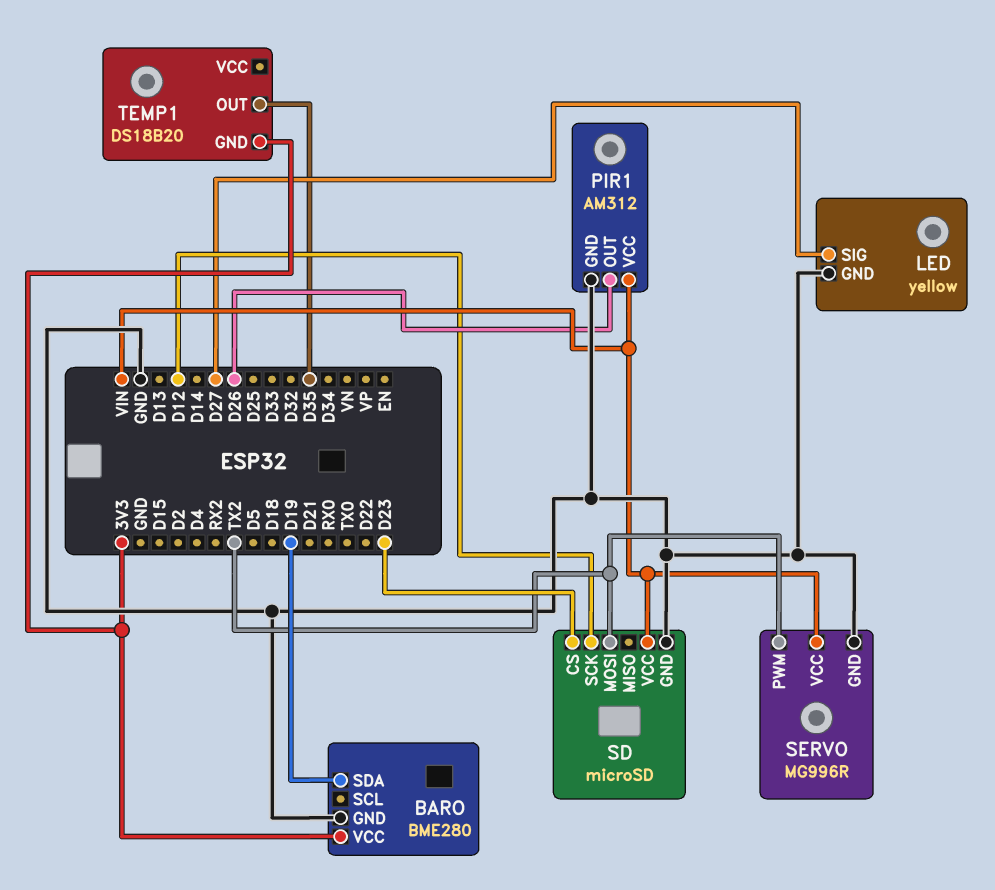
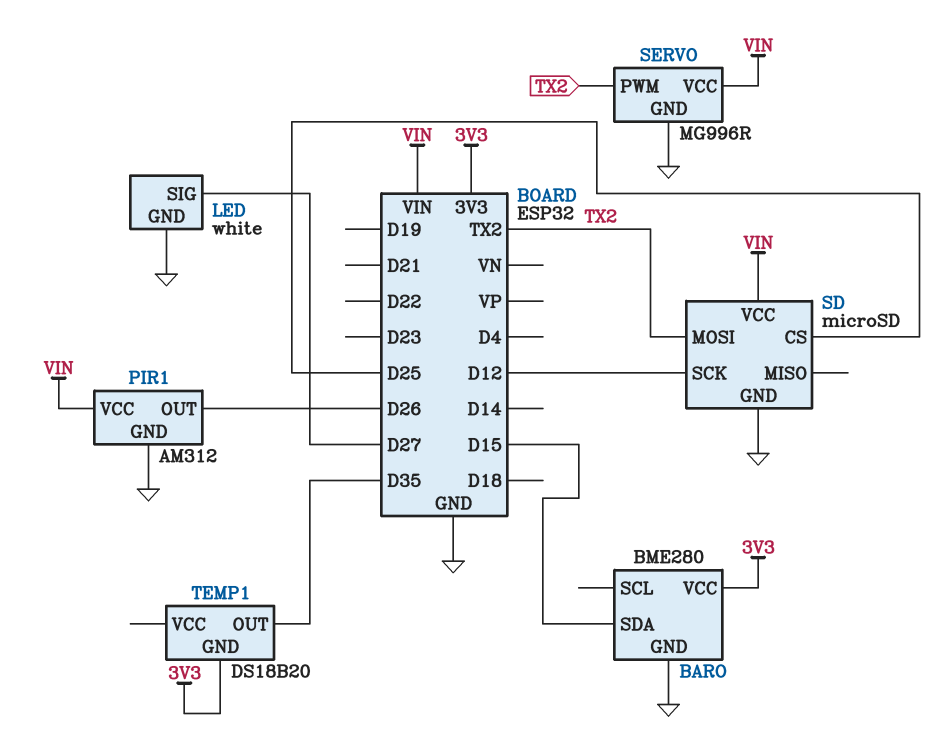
BARO pin SDA: D19 -> D15
LED: yellow -> white
SD pin CS: D23 -> D25

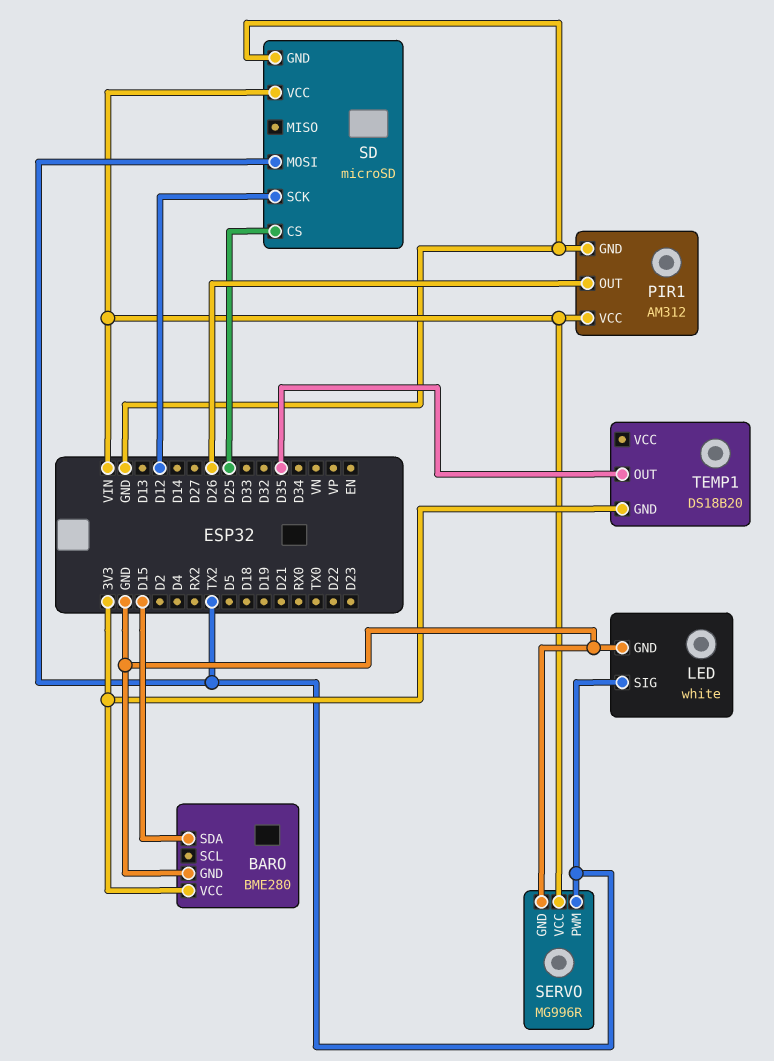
LED pin SIG: D27 -> TX2

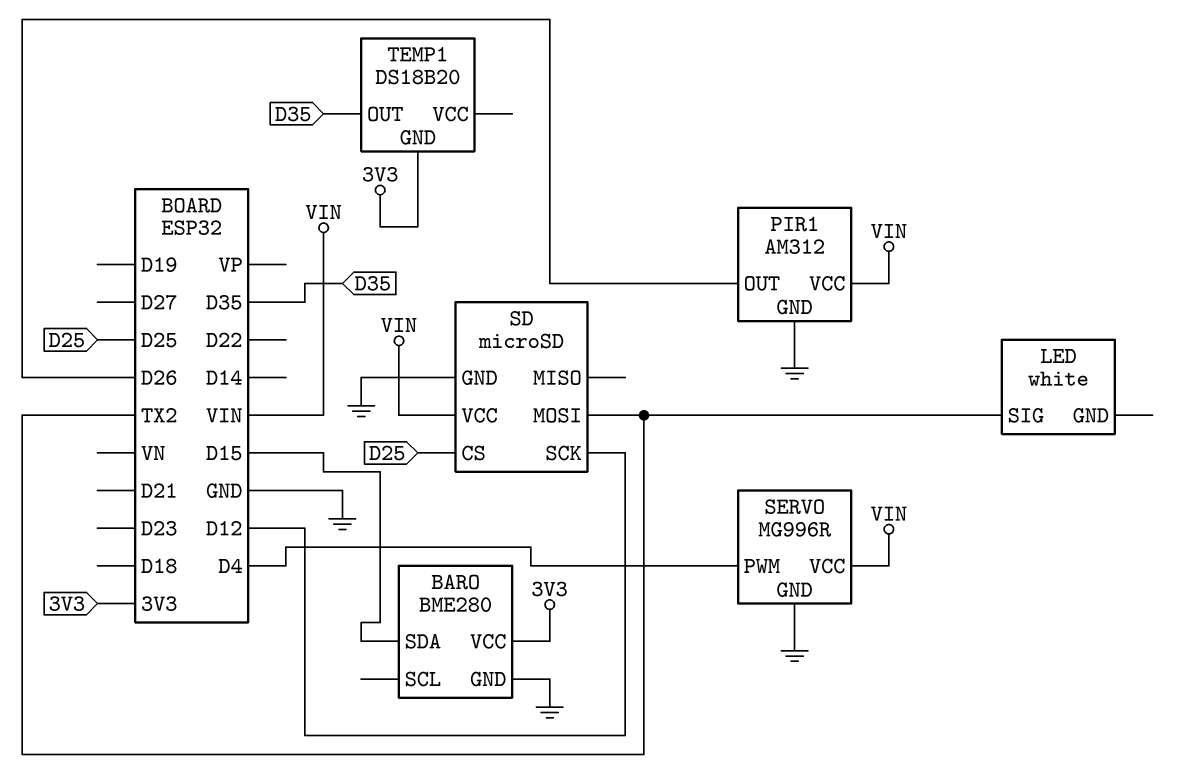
LED pin GND: GND -> none
SERVO pin PWM: TX2 -> D4

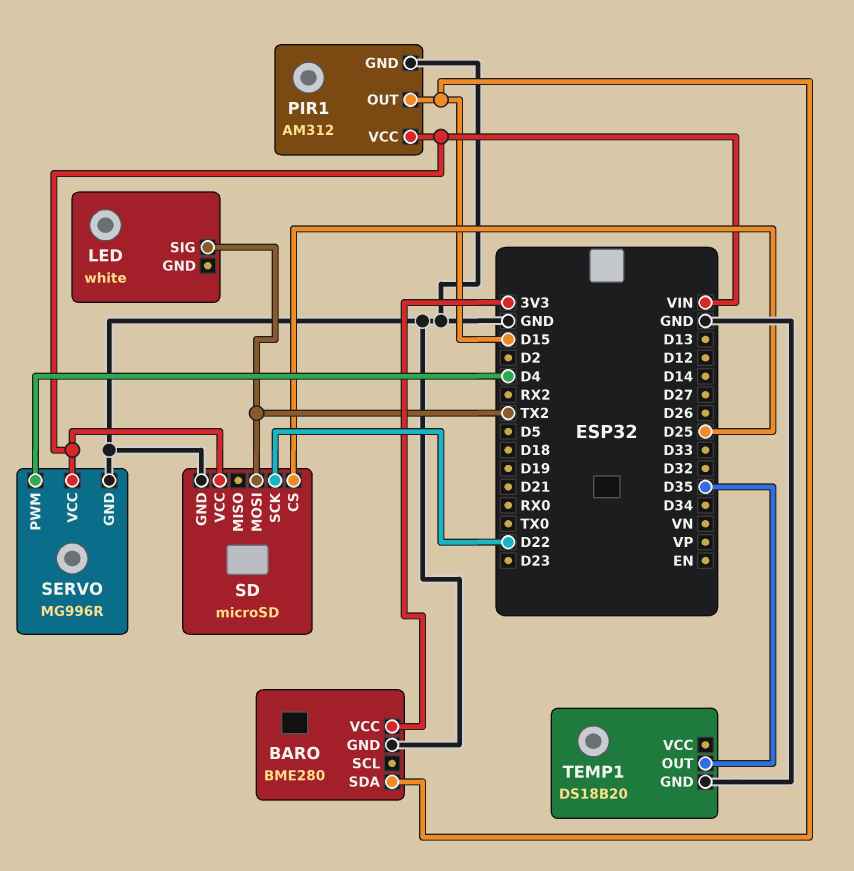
PIR1 pin OUT: D26 -> D15
SD pin SCK: D12 -> D22
TEMP1 pin GND: 3V3 -> GND

